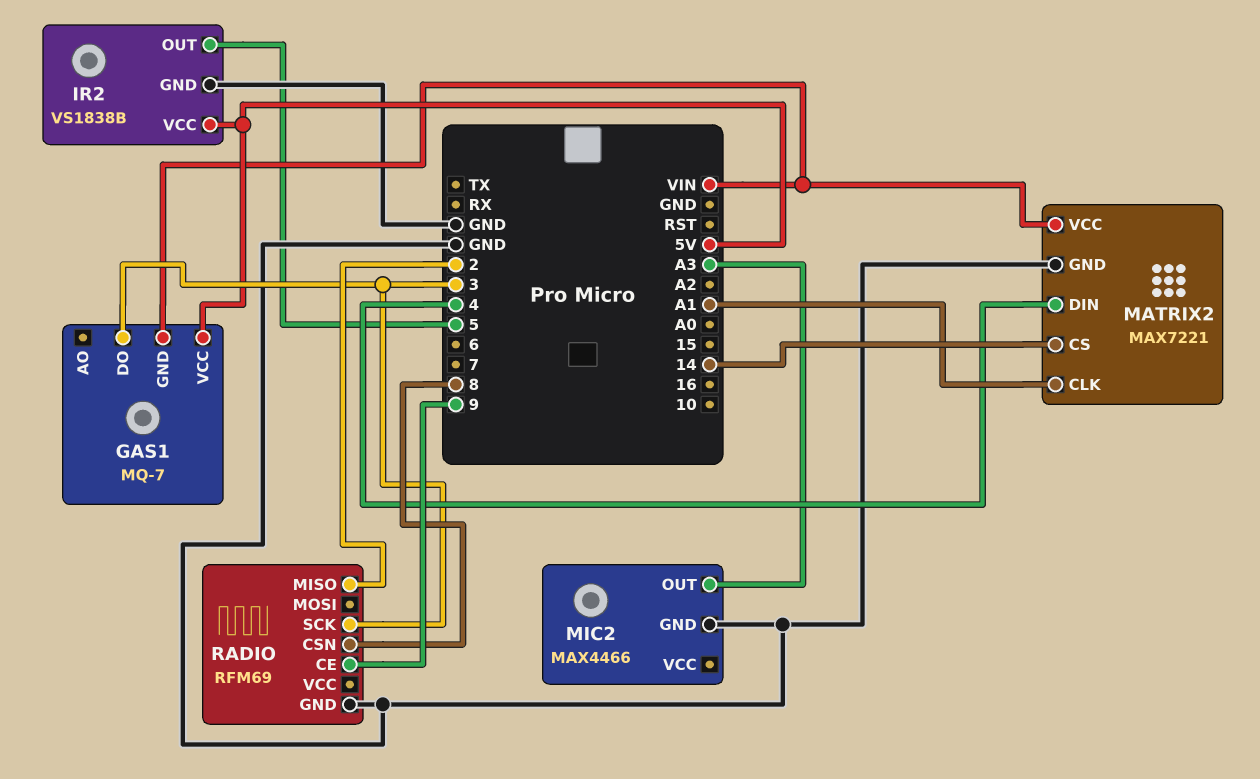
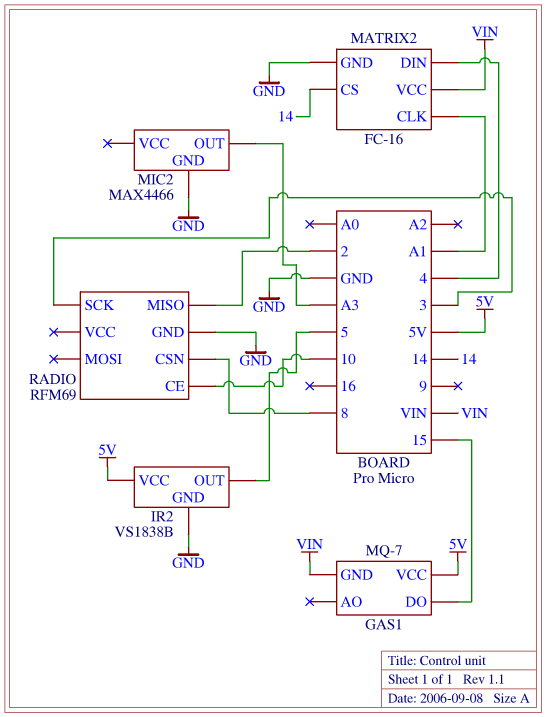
GAS1 pin DO: 3 -> 15
MATRIX2: MAX7221 -> FC-16
RADIO pin CE: 9 -> 10

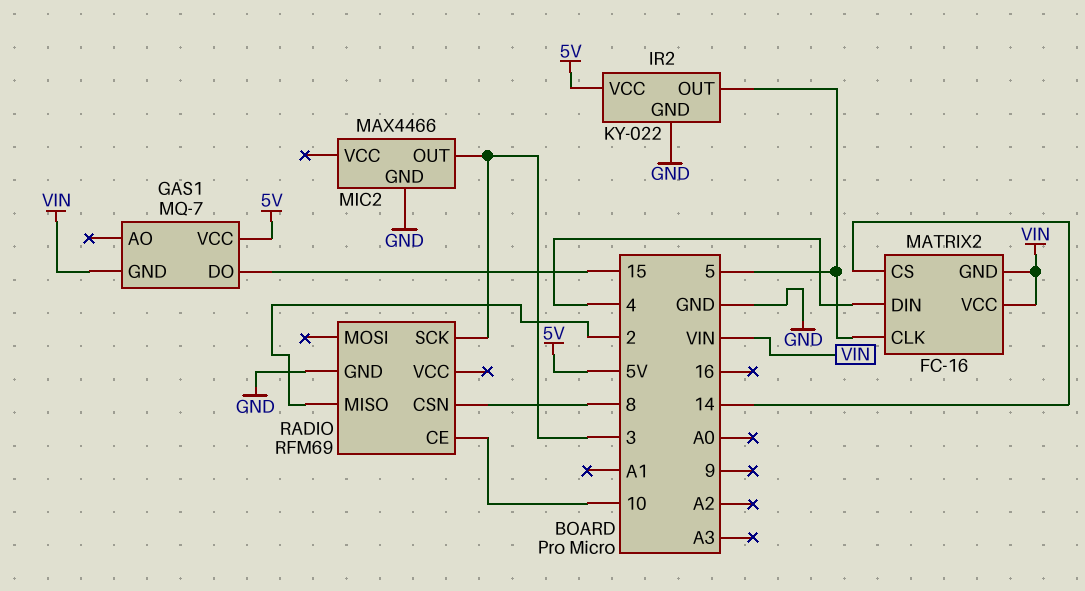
IR2: VS1838B -> KY-022
MATRIX2 pin CLK: A1 -> 5
MATRIX2 pin GND: GND -> VIN
MIC2 pin OUT: A3 -> 3

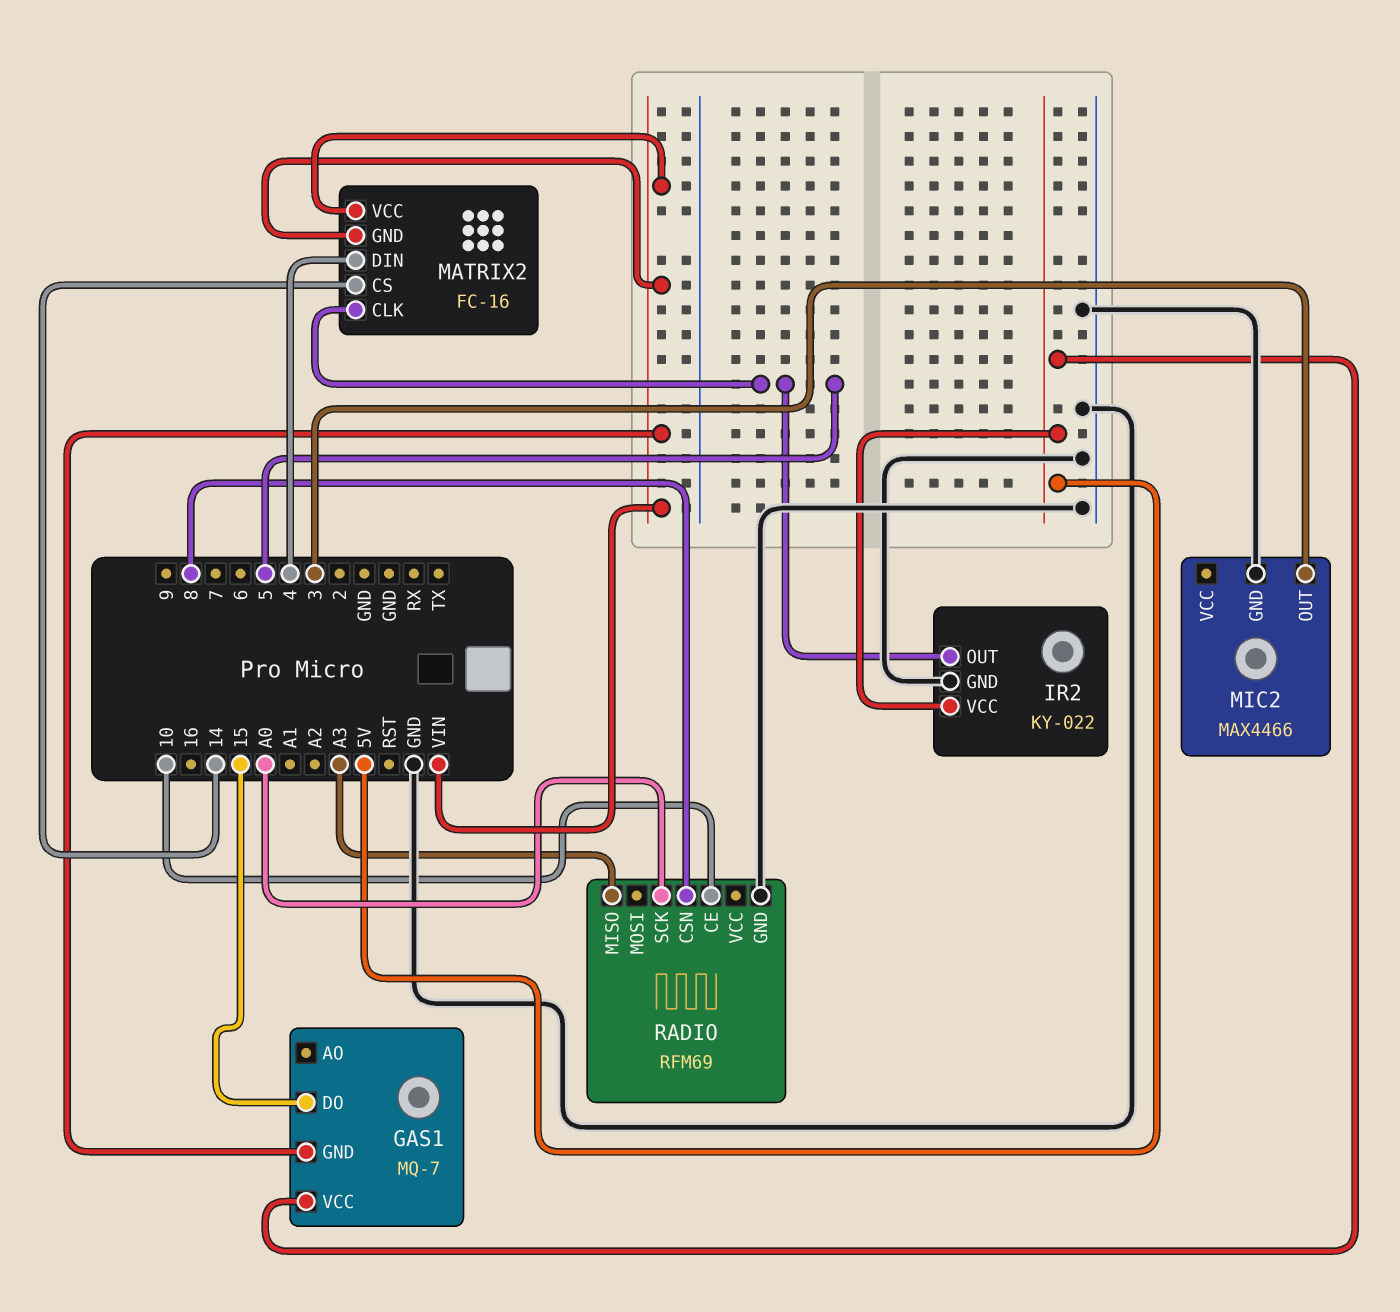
RADIO pin MISO: 2 -> A3
RADIO pin SCK: 3 -> A0

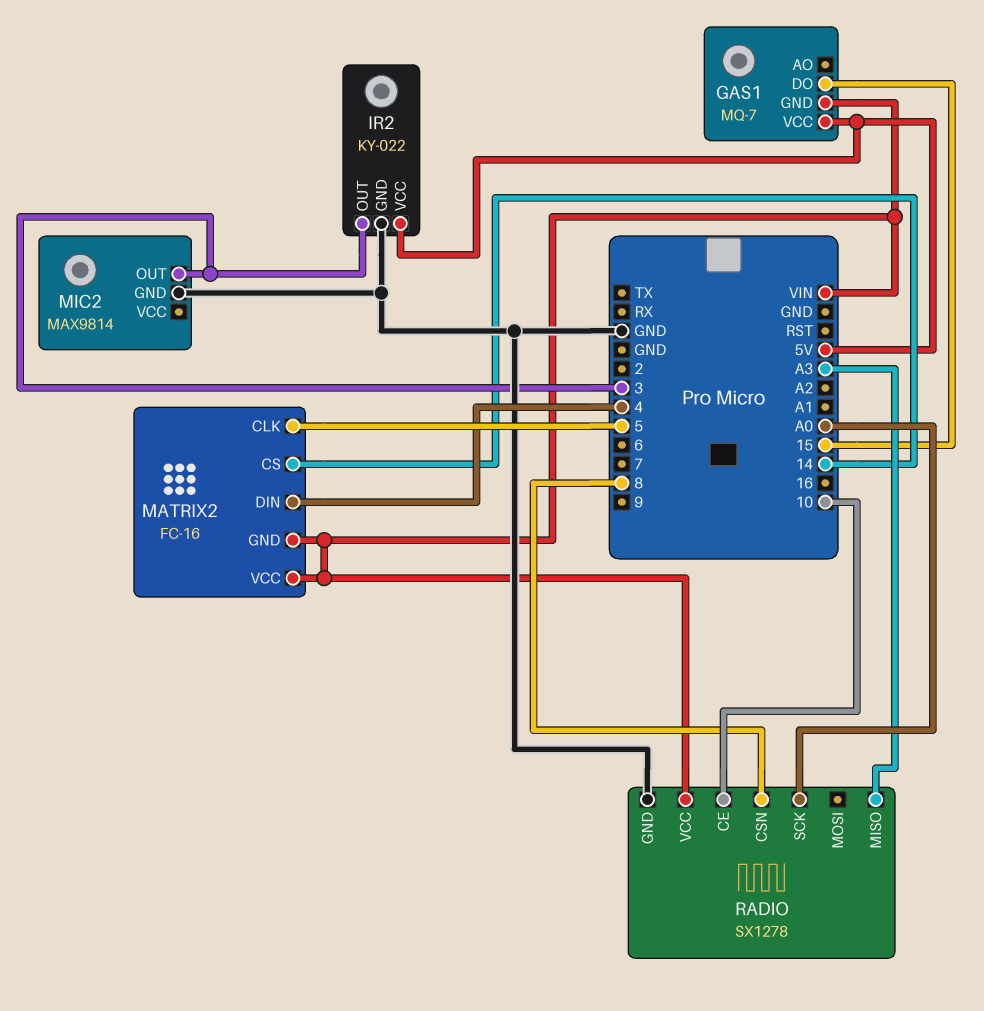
IR2 pin OUT: 5 -> 3
MIC2: MAX4466 -> MAX9814
RADIO: RFM69 -> SX1278
RADIO pin VCC: none -> VIN

